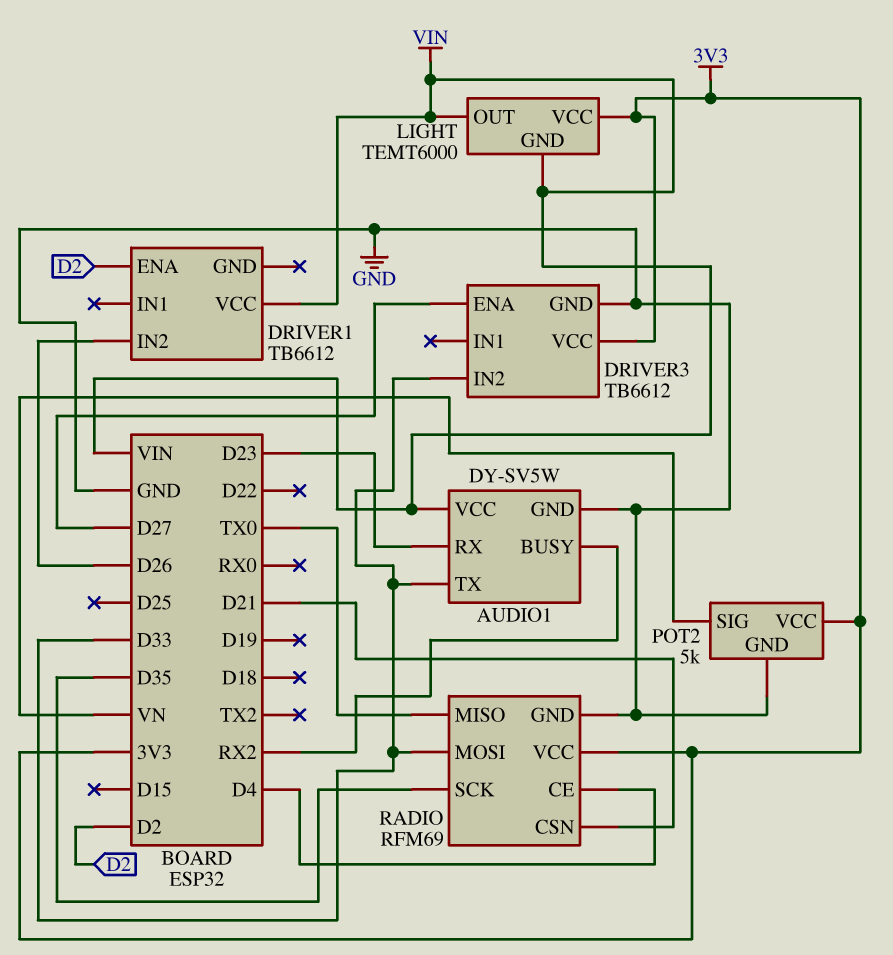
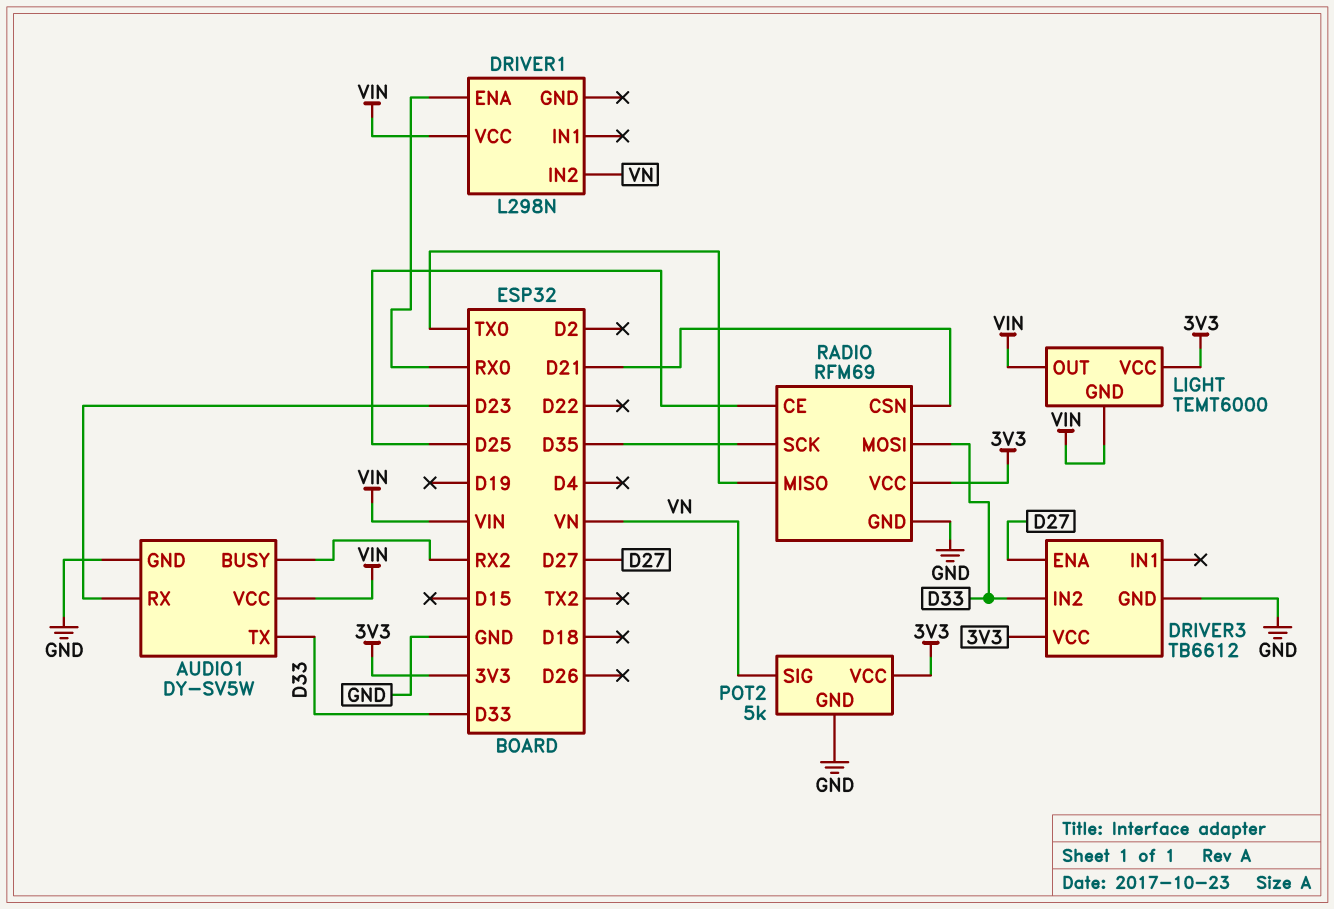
DRIVER1: TB6612 -> L298N
DRIVER1 pin ENA: D2 -> RX0
DRIVER1 pin IN2: D26 -> VN
RADIO pin CE: D4 -> D25

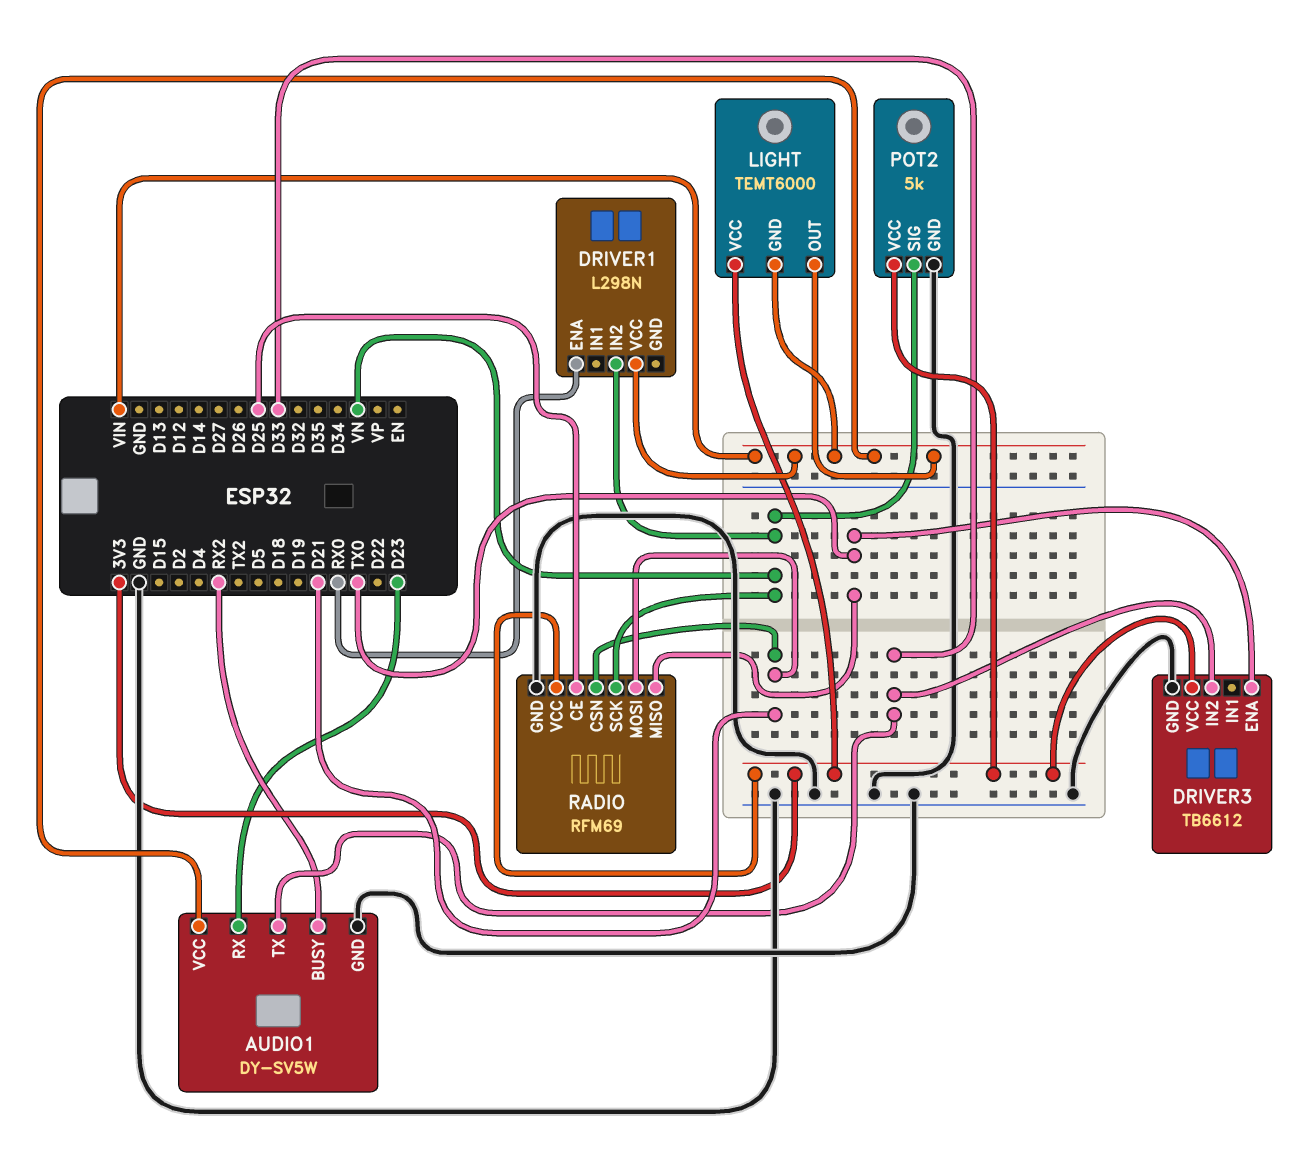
DRIVER3 pin ENA: D27 -> TX0
RADIO pin MOSI: D33 -> D21
RADIO pin SCK: D35 -> VN

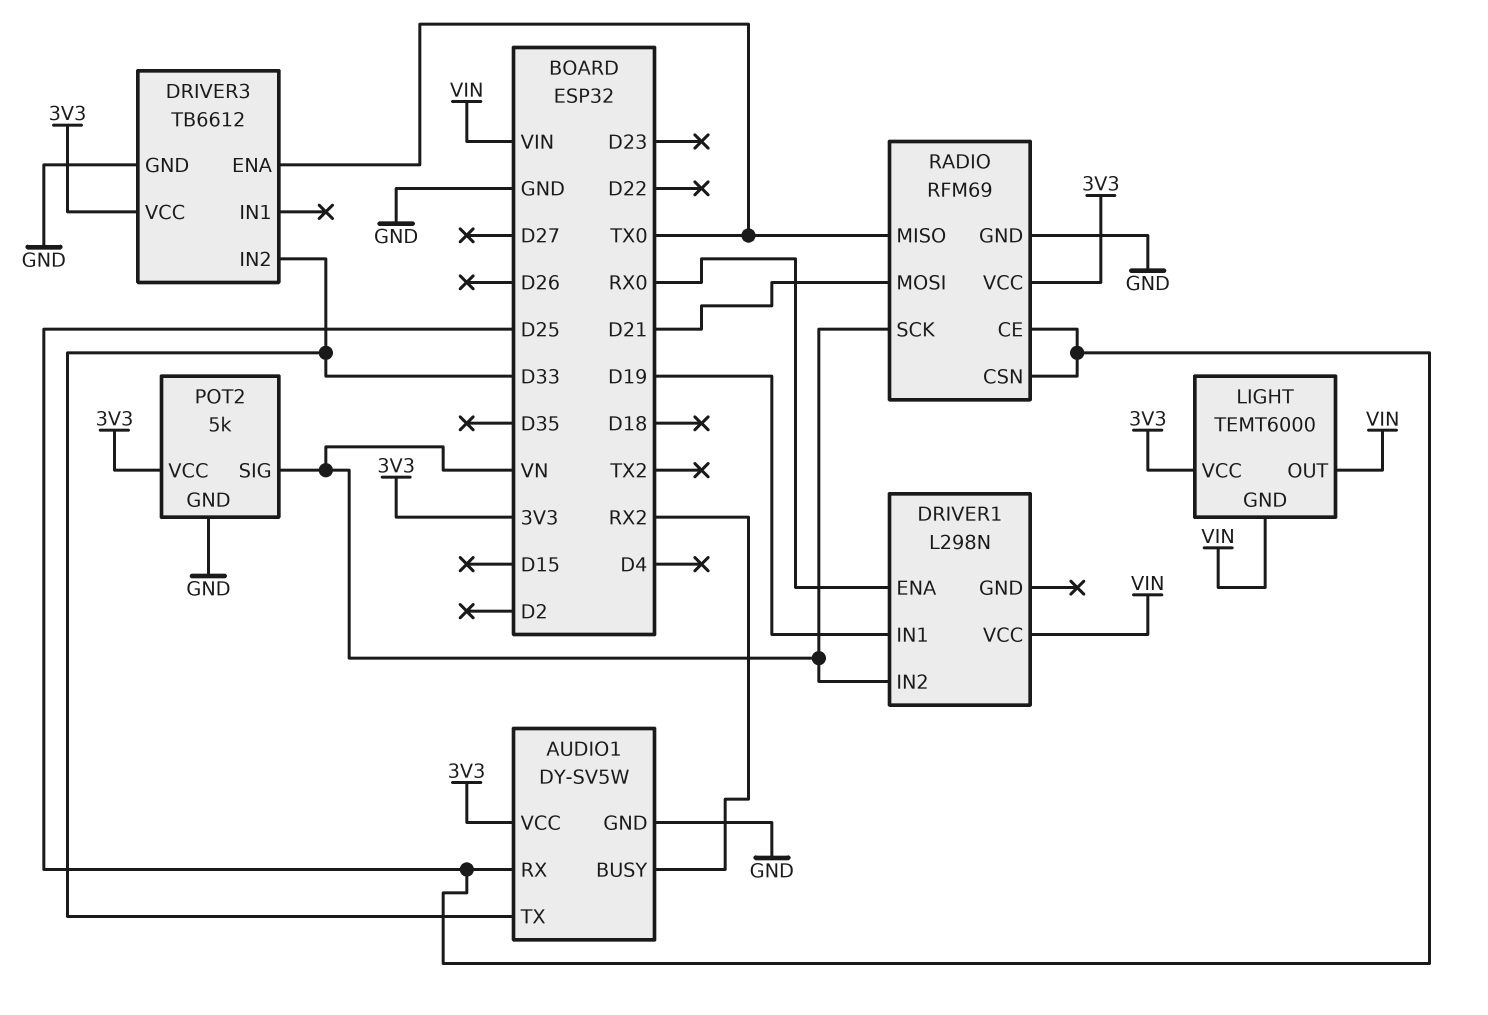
AUDIO1 pin RX: D23 -> D25
AUDIO1 pin VCC: VIN -> 3V3
DRIVER1 pin IN1: none -> D19
RADIO pin CSN: D21 -> D25

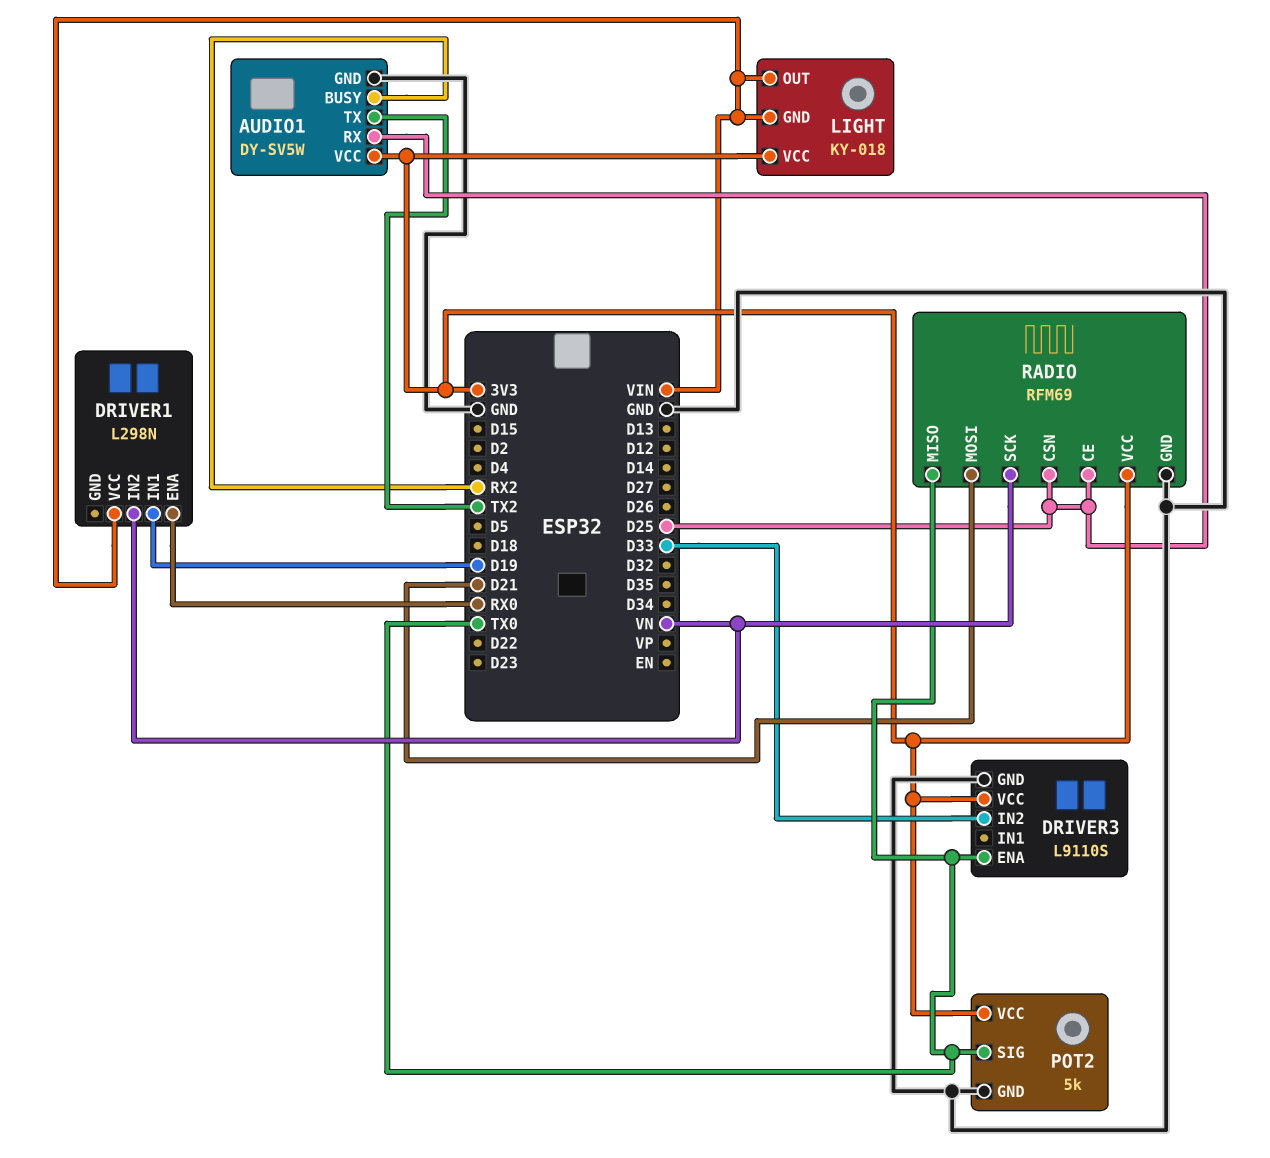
AUDIO1 pin TX: D33 -> TX2
DRIVER3: TB6612 -> L9110S
LIGHT: TEMT6000 -> KY-018
POT2 pin SIG: VN -> TX0

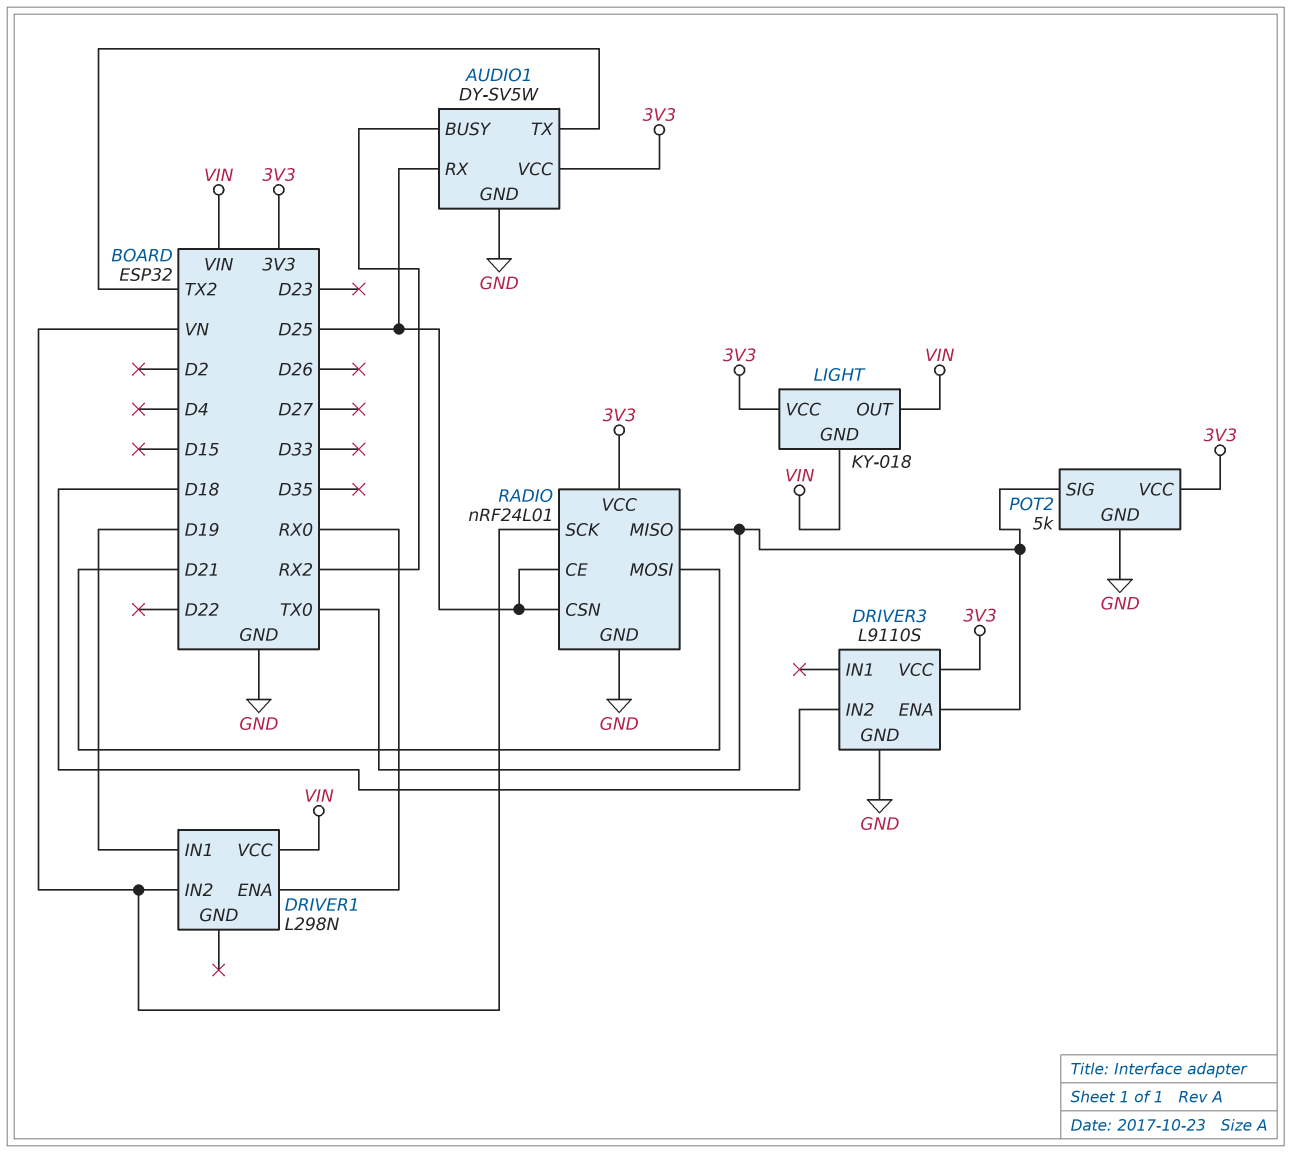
DRIVER3 pin IN2: D33 -> D18
RADIO: RFM69 -> nRF24L01

